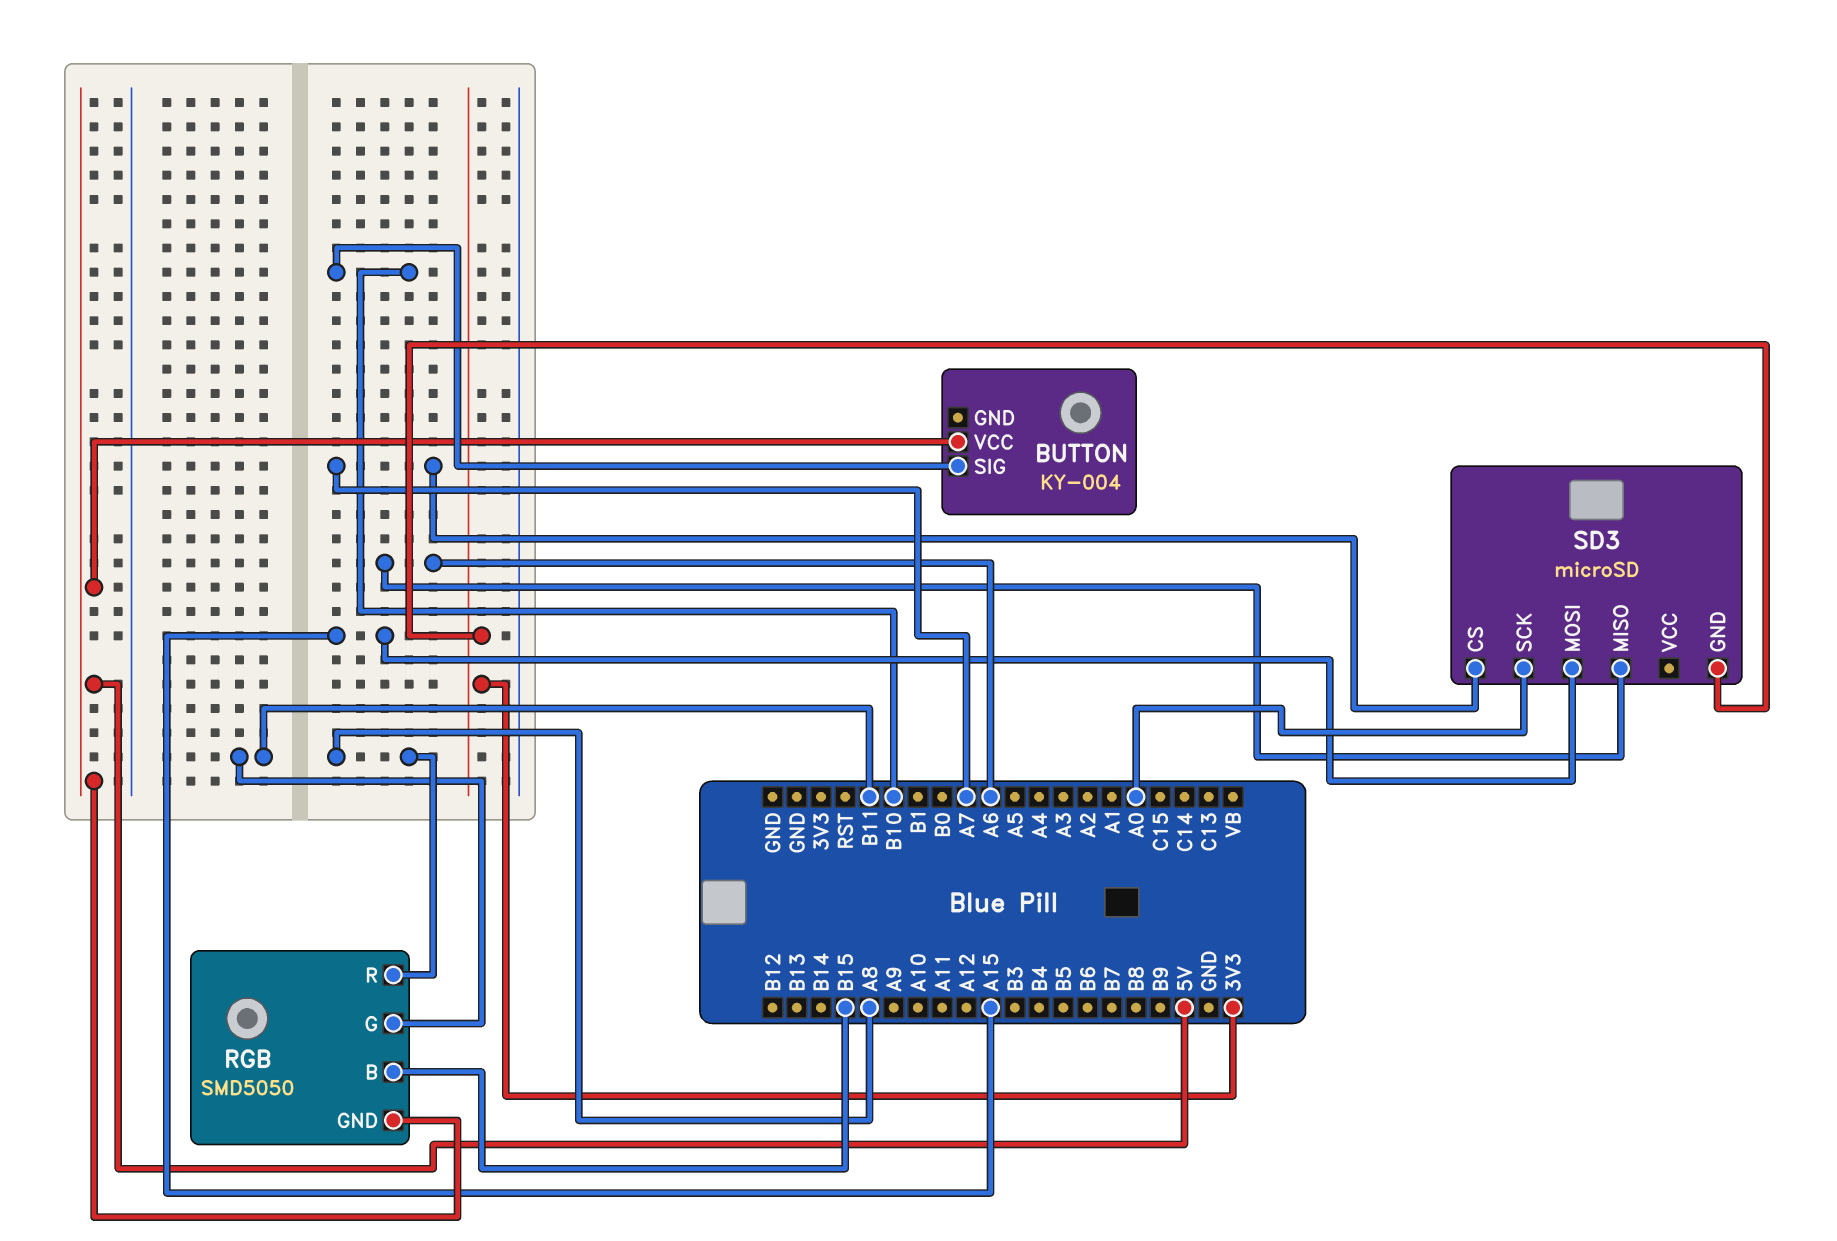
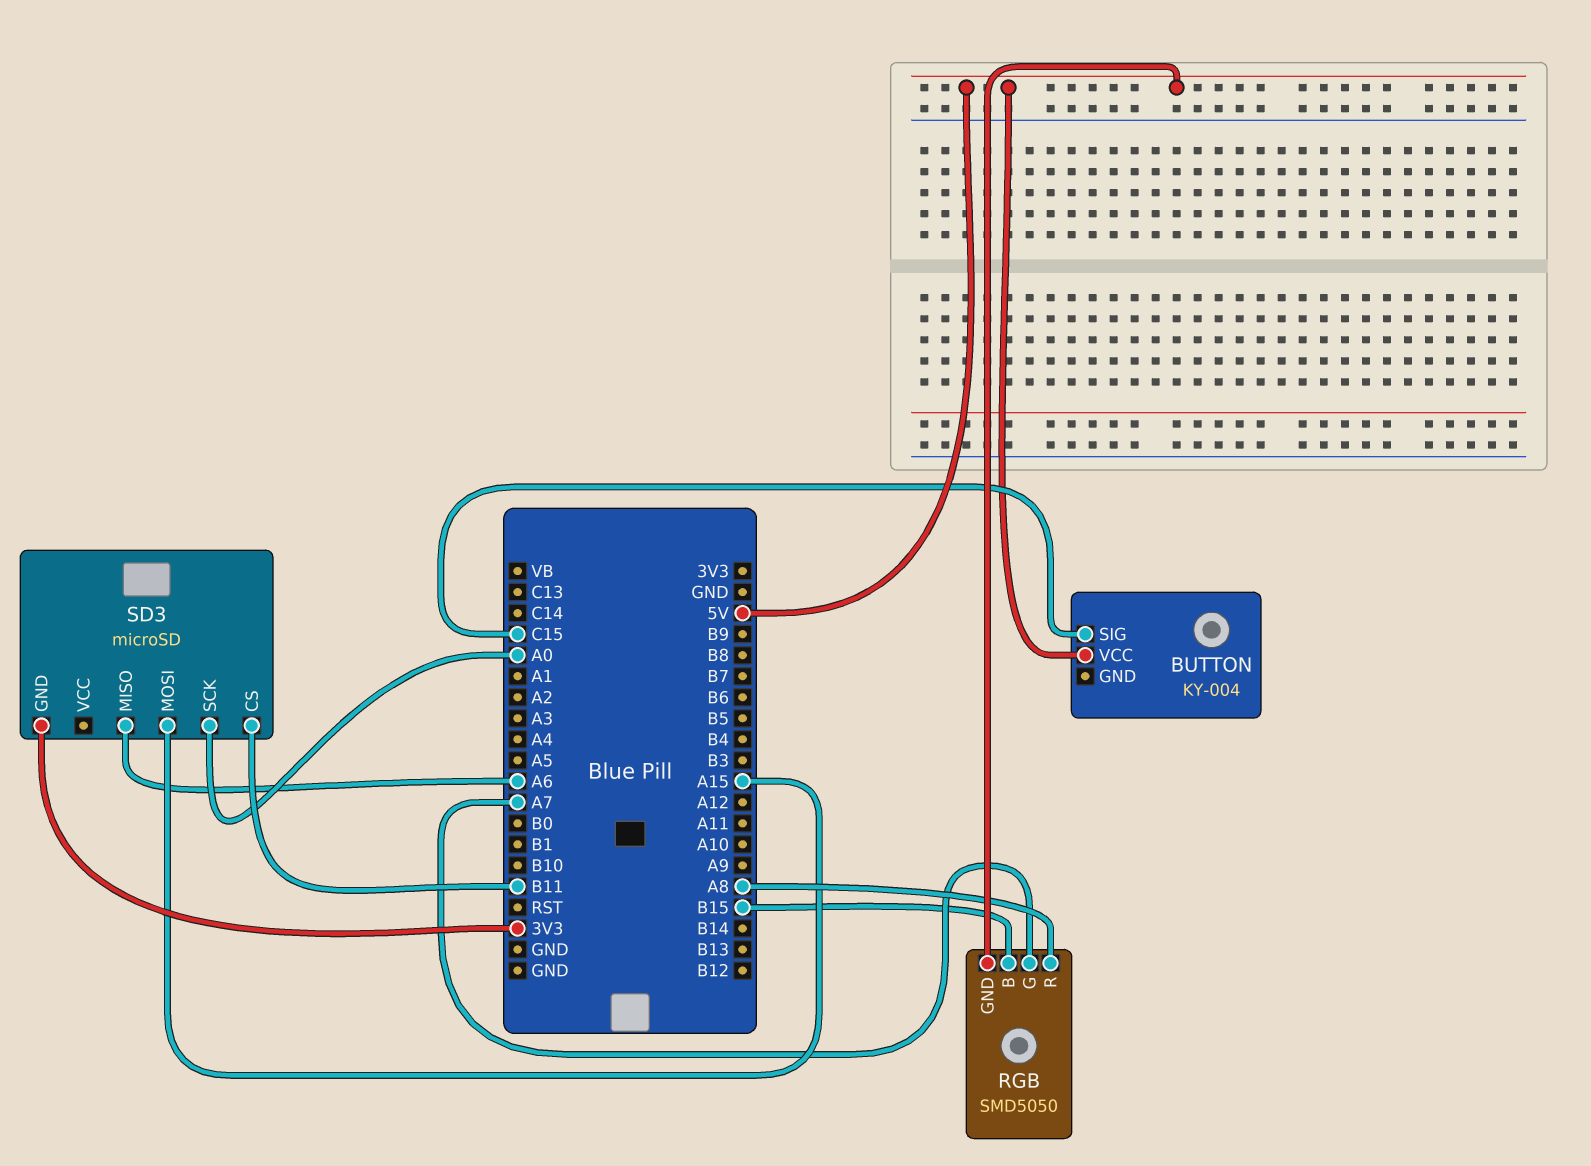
BUTTON pin SIG: B10 -> C15
RGB pin G: B11 -> A7
SD3 pin CS: A7 -> B11

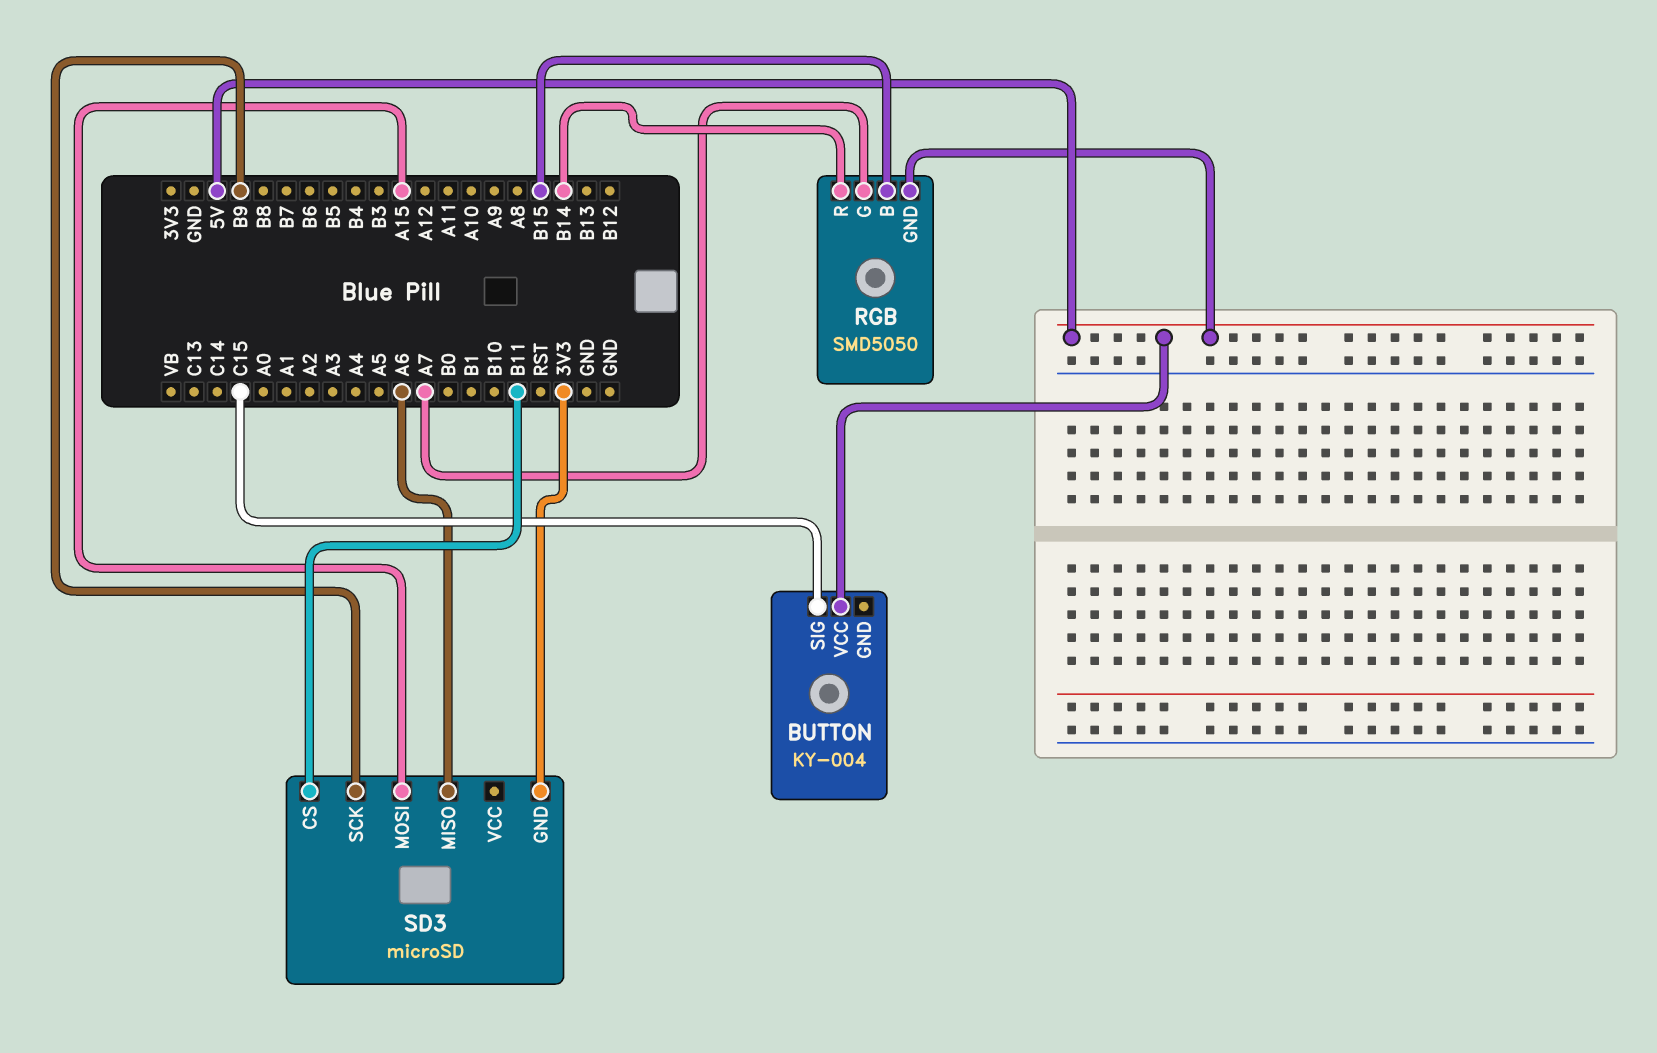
RGB pin R: A8 -> B14
SD3 pin SCK: A0 -> B9

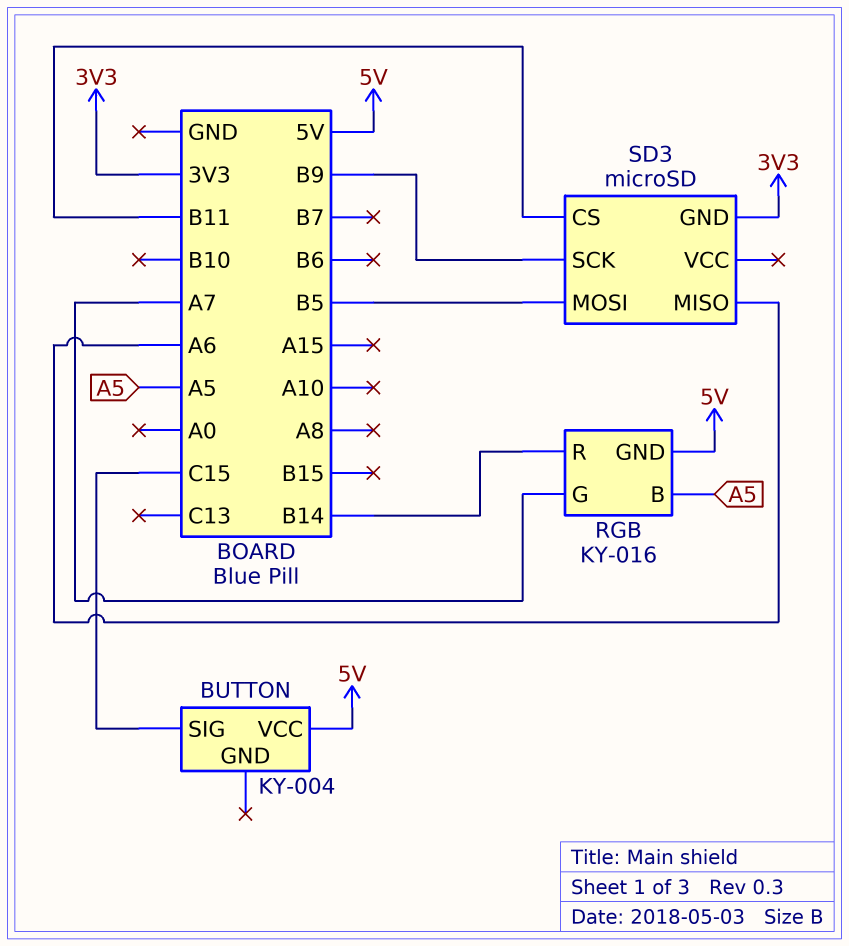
RGB: SMD5050 -> KY-016
RGB pin B: B15 -> A5
SD3 pin MOSI: A15 -> B5

